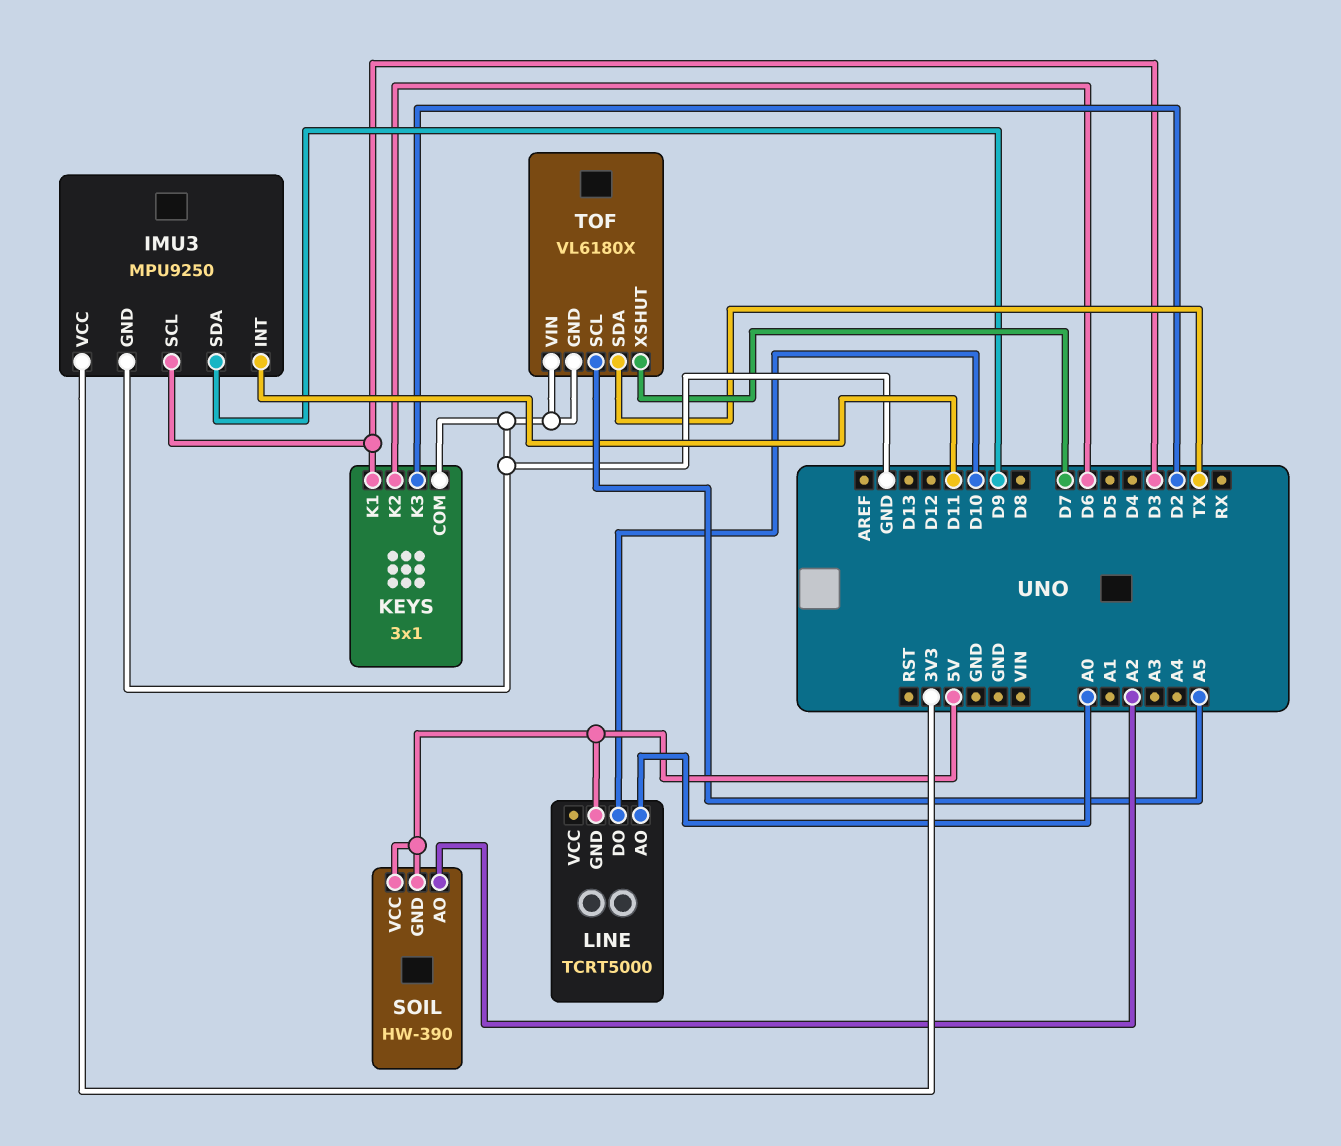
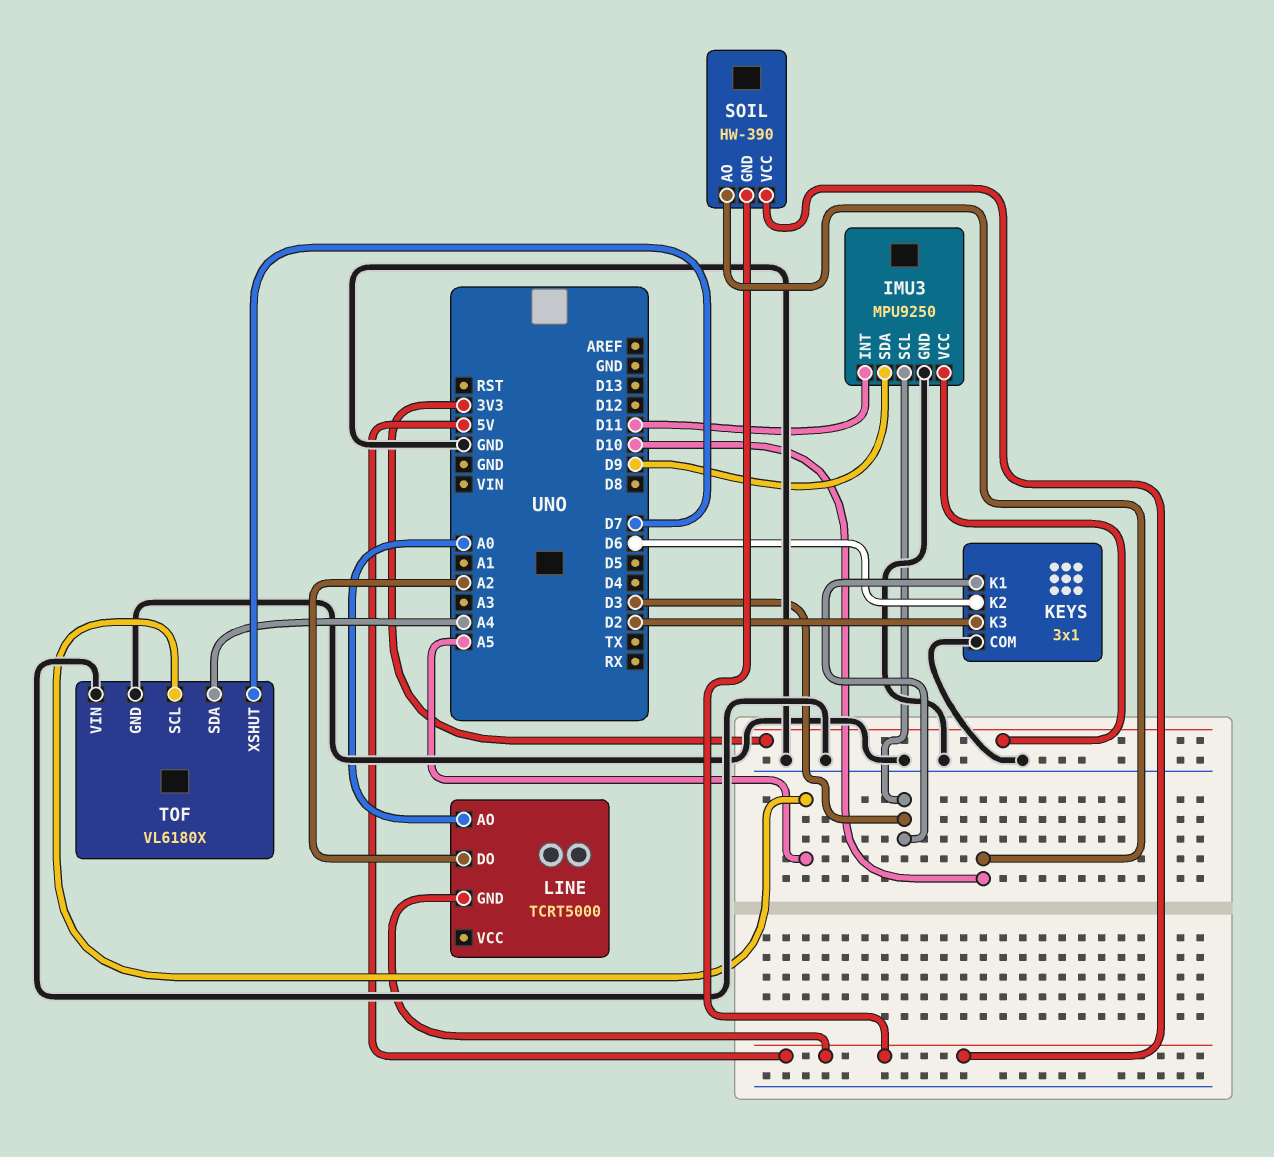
LINE pin DO: D10 -> A2
SOIL pin AO: A2 -> D10
TOF pin SDA: TX -> A4

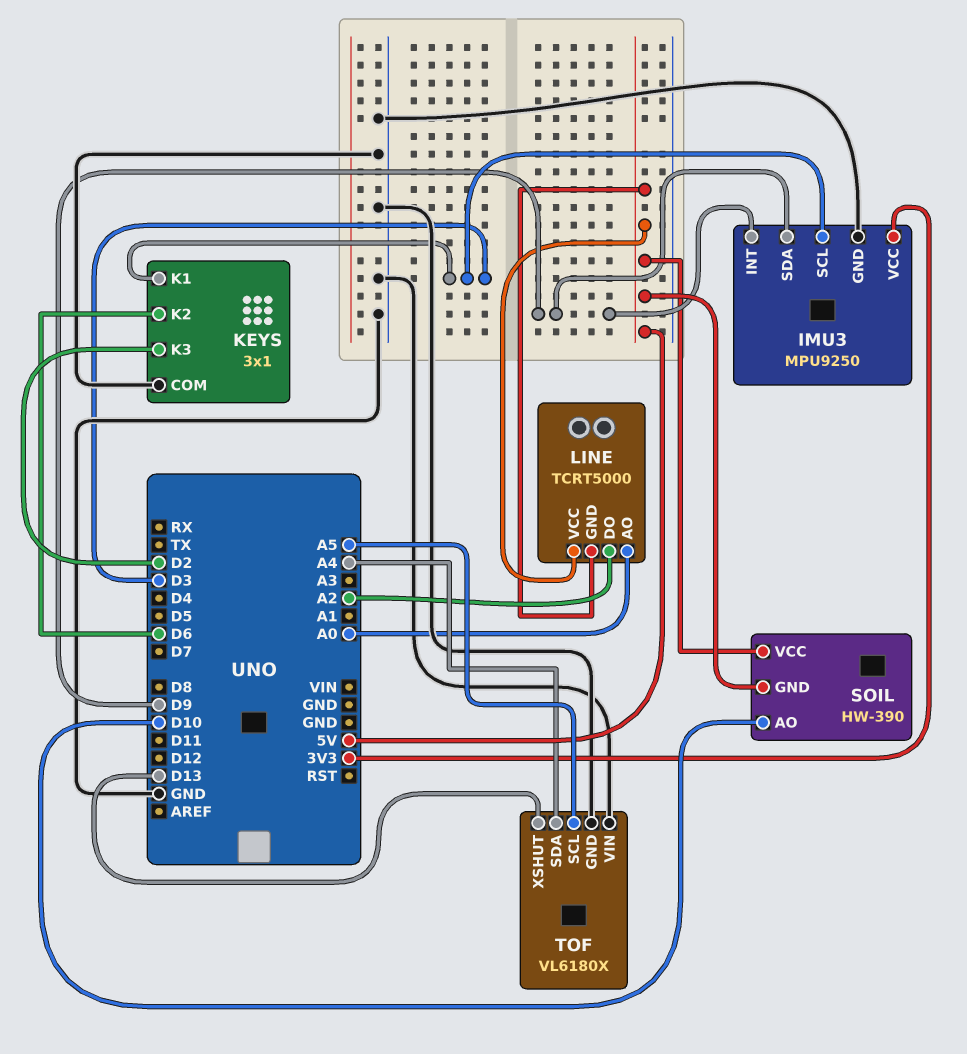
IMU3 pin INT: D11 -> D9
LINE pin VCC: none -> 5V
TOF pin XSHUT: D7 -> D13

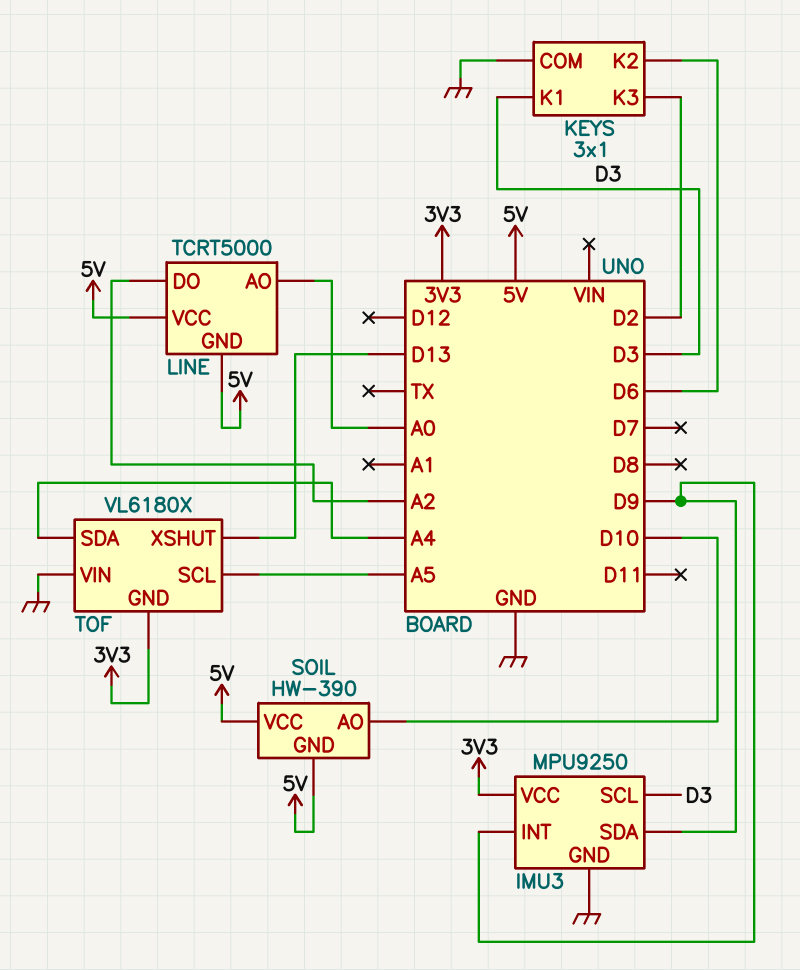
TOF pin GND: GND -> 3V3

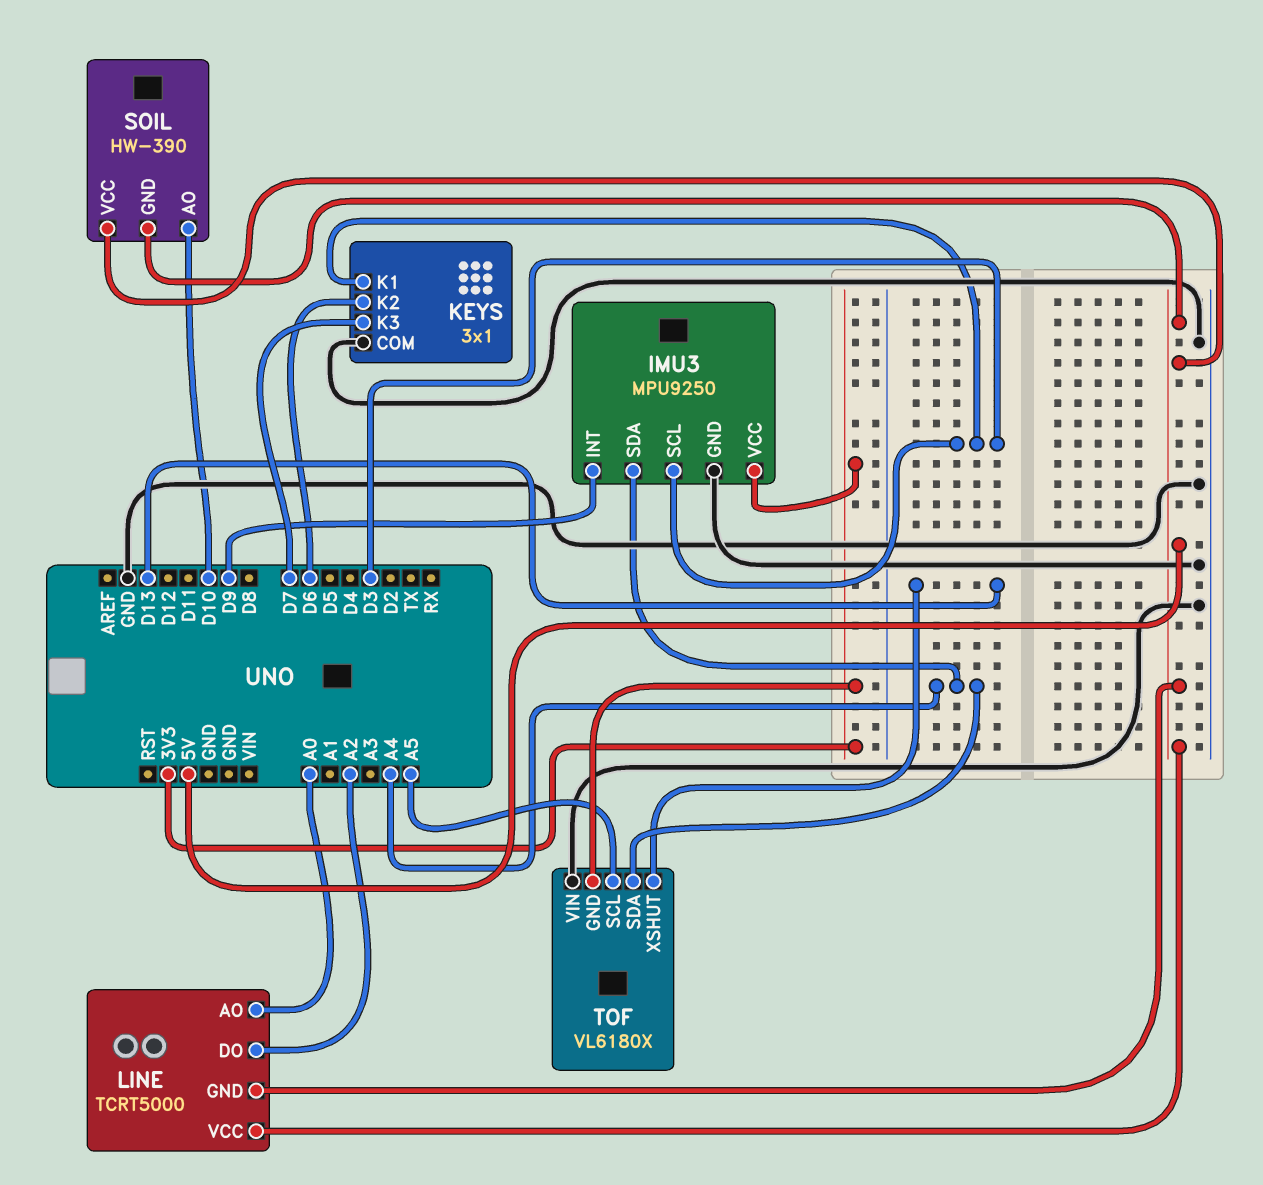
IMU3 pin SDA: D9 -> A4
KEYS pin K3: D2 -> D7

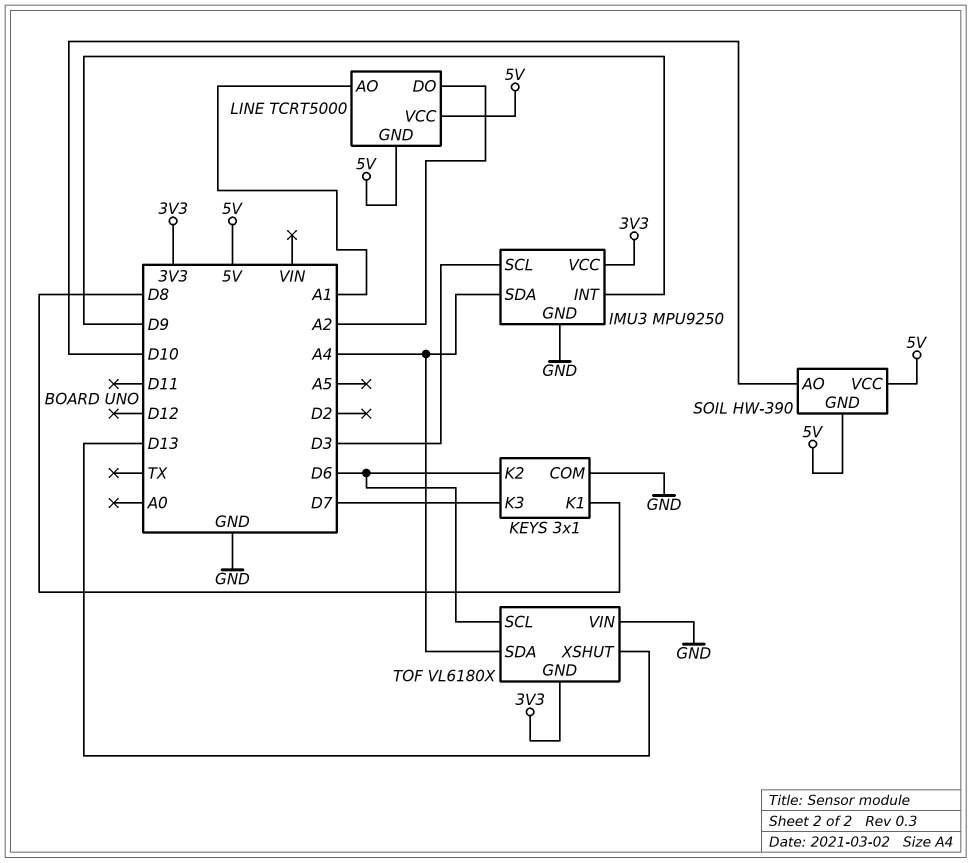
KEYS pin K1: D3 -> D8
LINE pin AO: A0 -> A1
TOF pin SCL: A5 -> D6

